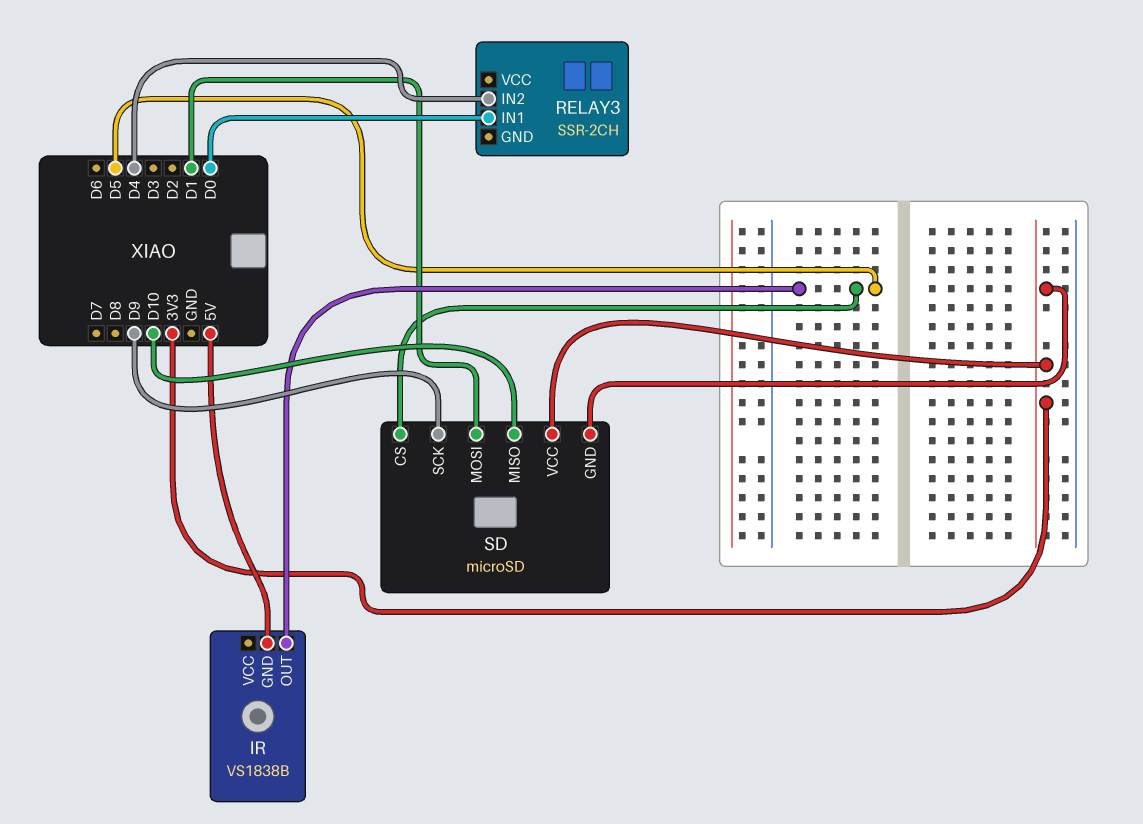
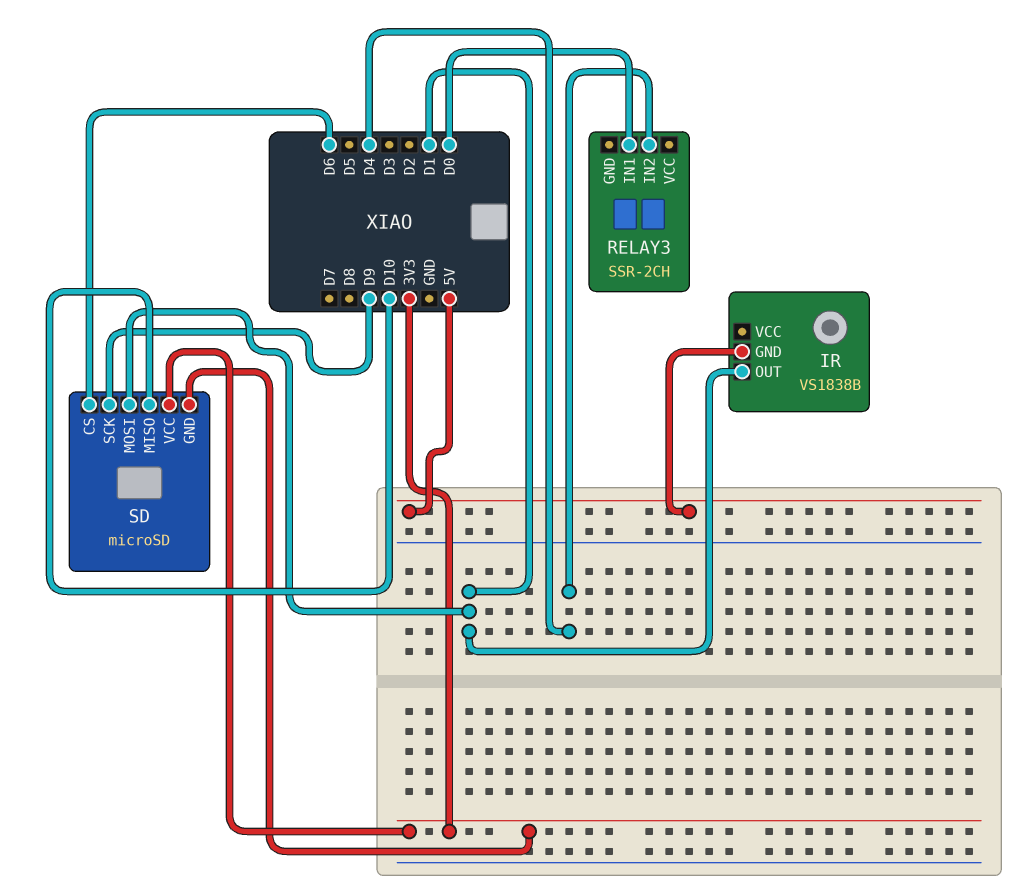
IR pin OUT: D5 -> D1
SD pin CS: D5 -> D6

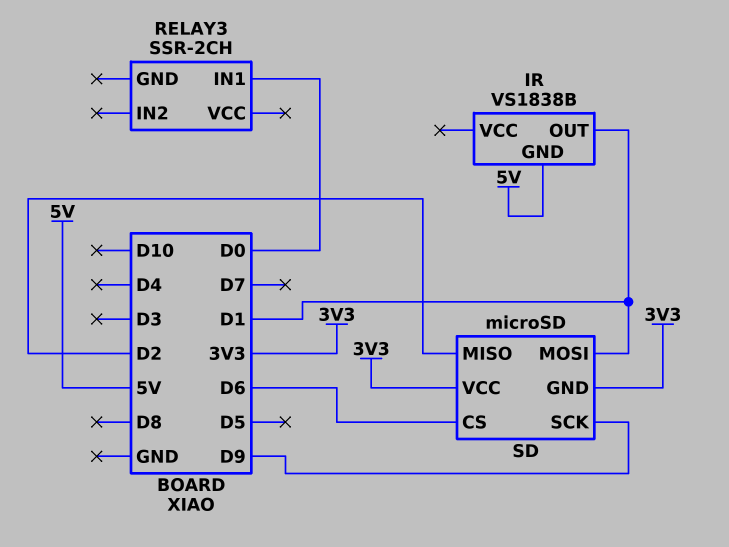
RELAY3 pin IN2: D4 -> none
SD pin MISO: D10 -> D2

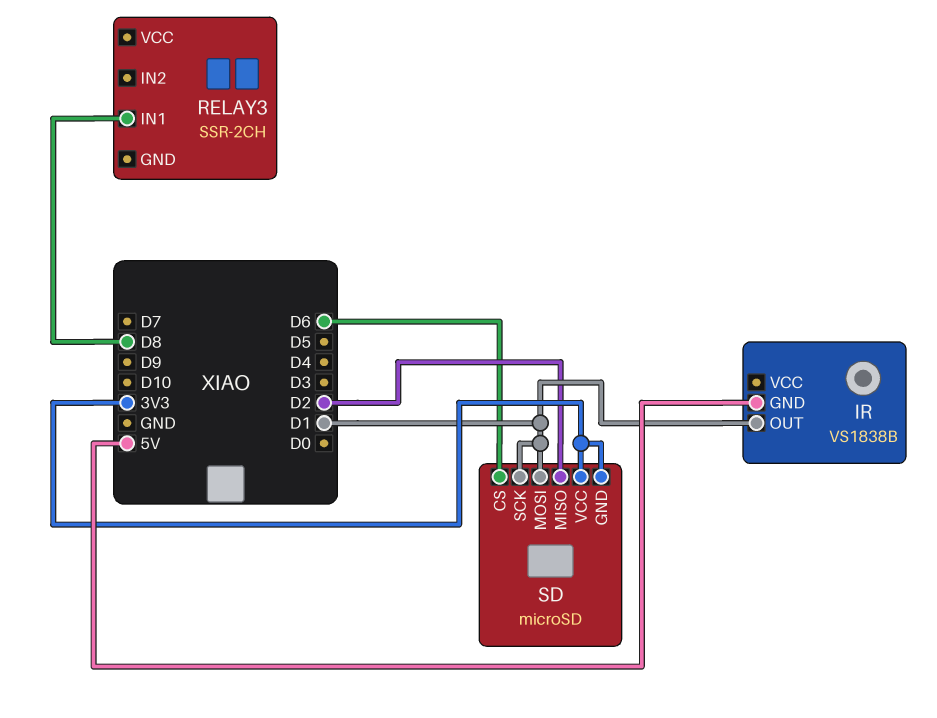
RELAY3 pin IN1: D0 -> D8
SD pin SCK: D9 -> D1

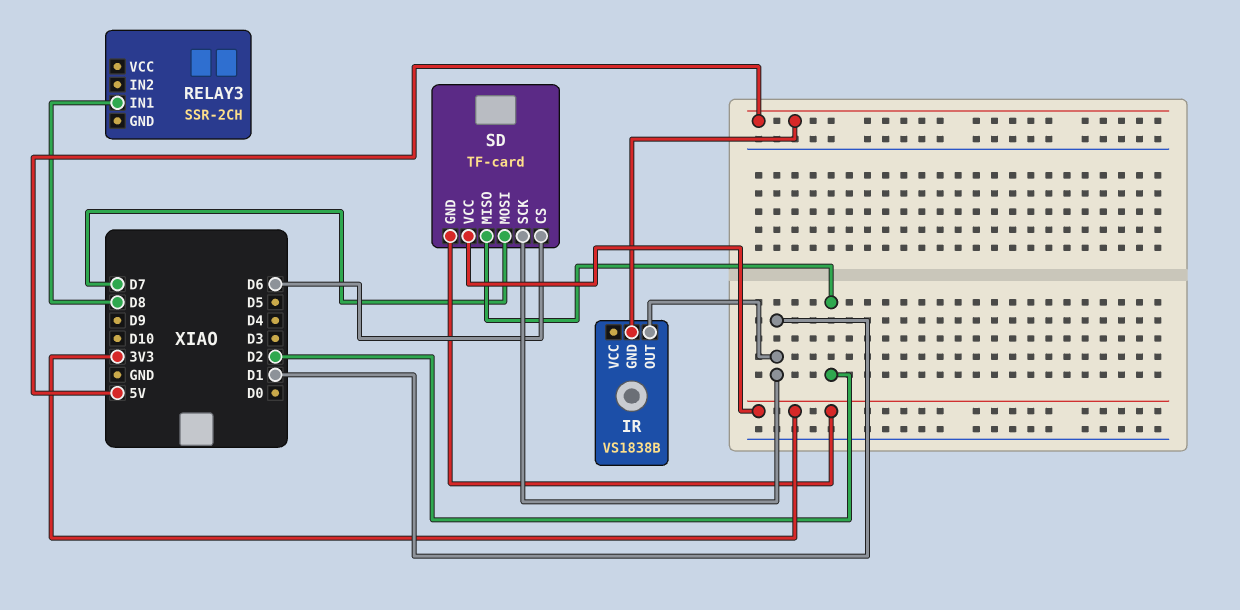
SD: microSD -> TF-card
SD pin MOSI: D1 -> D7

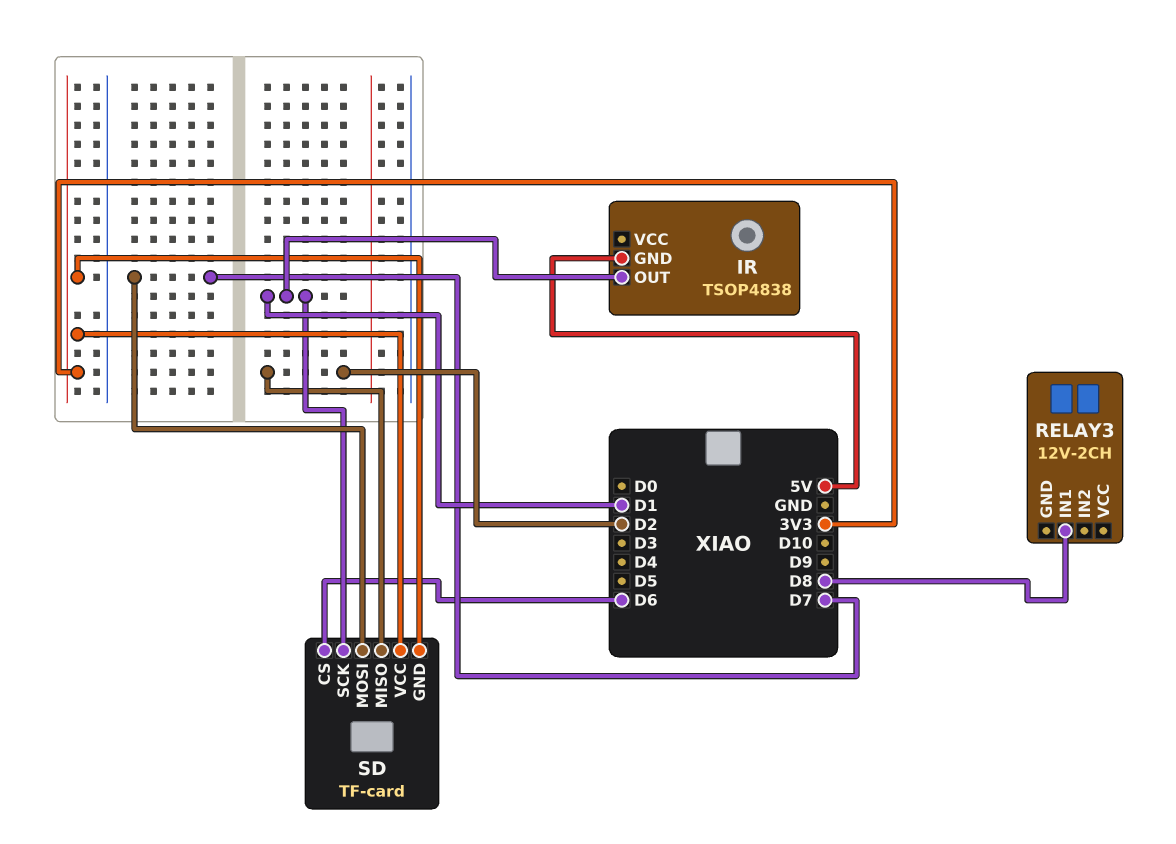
IR: VS1838B -> TSOP4838
RELAY3: SSR-2CH -> 12V-2CH

